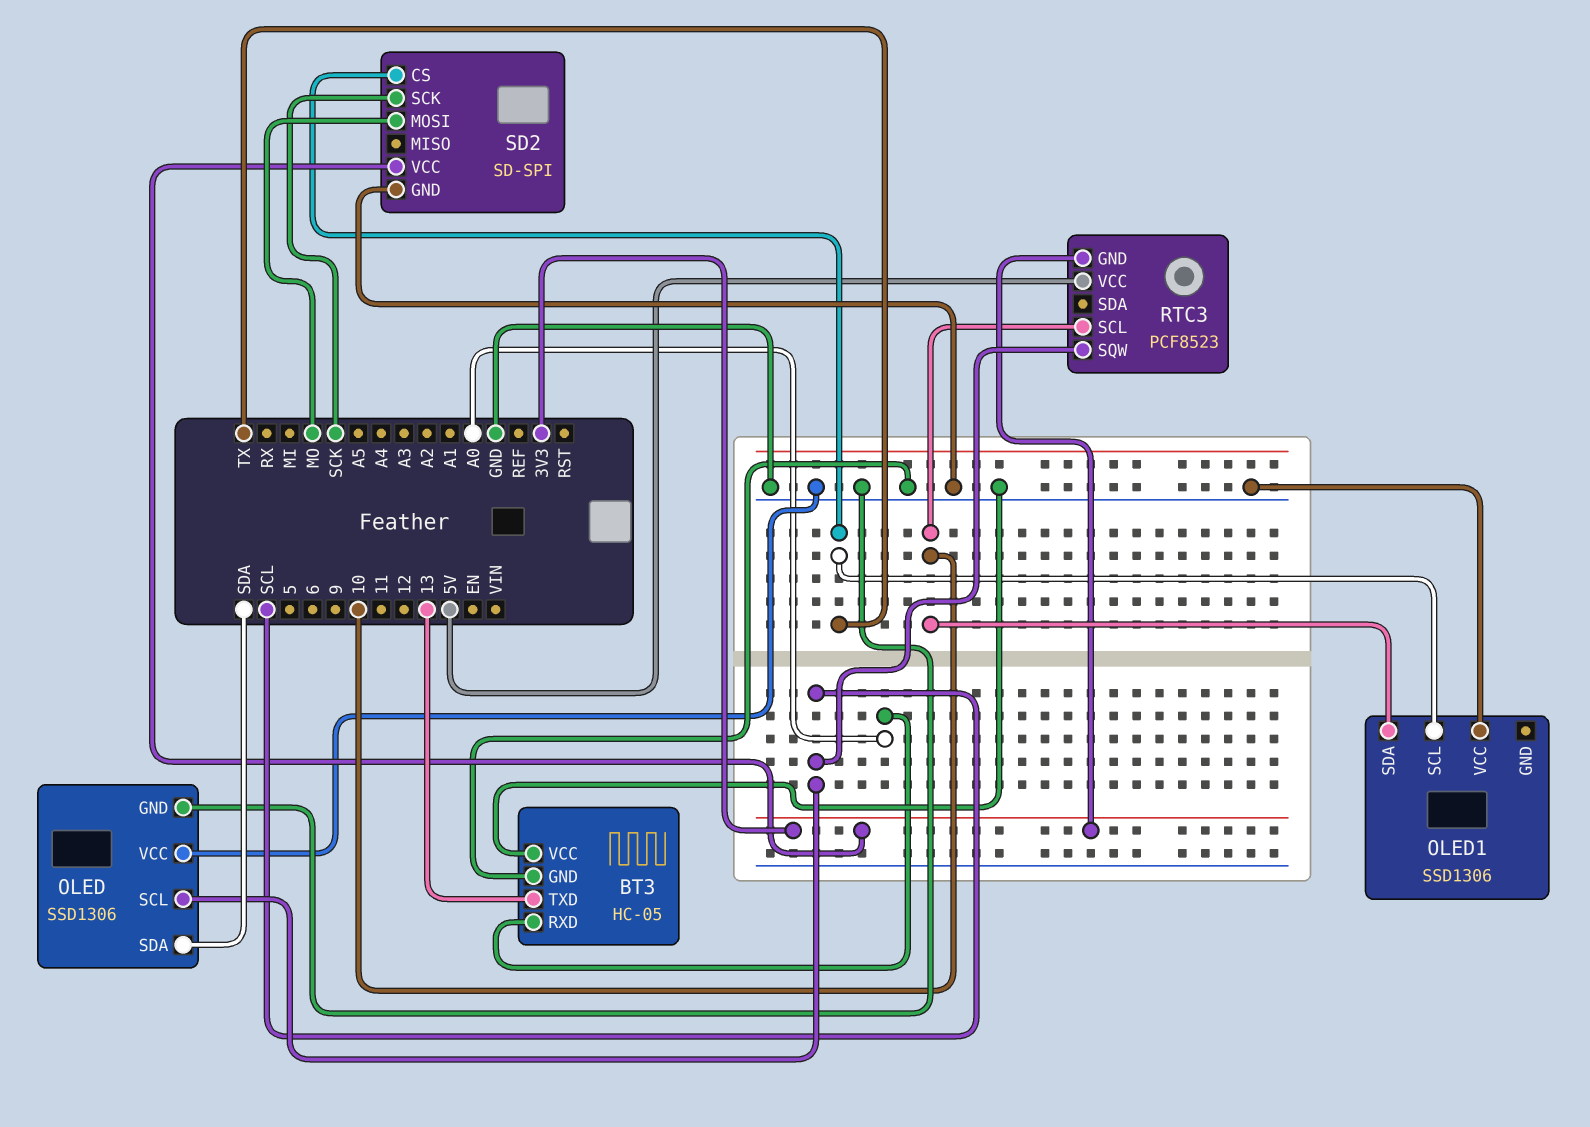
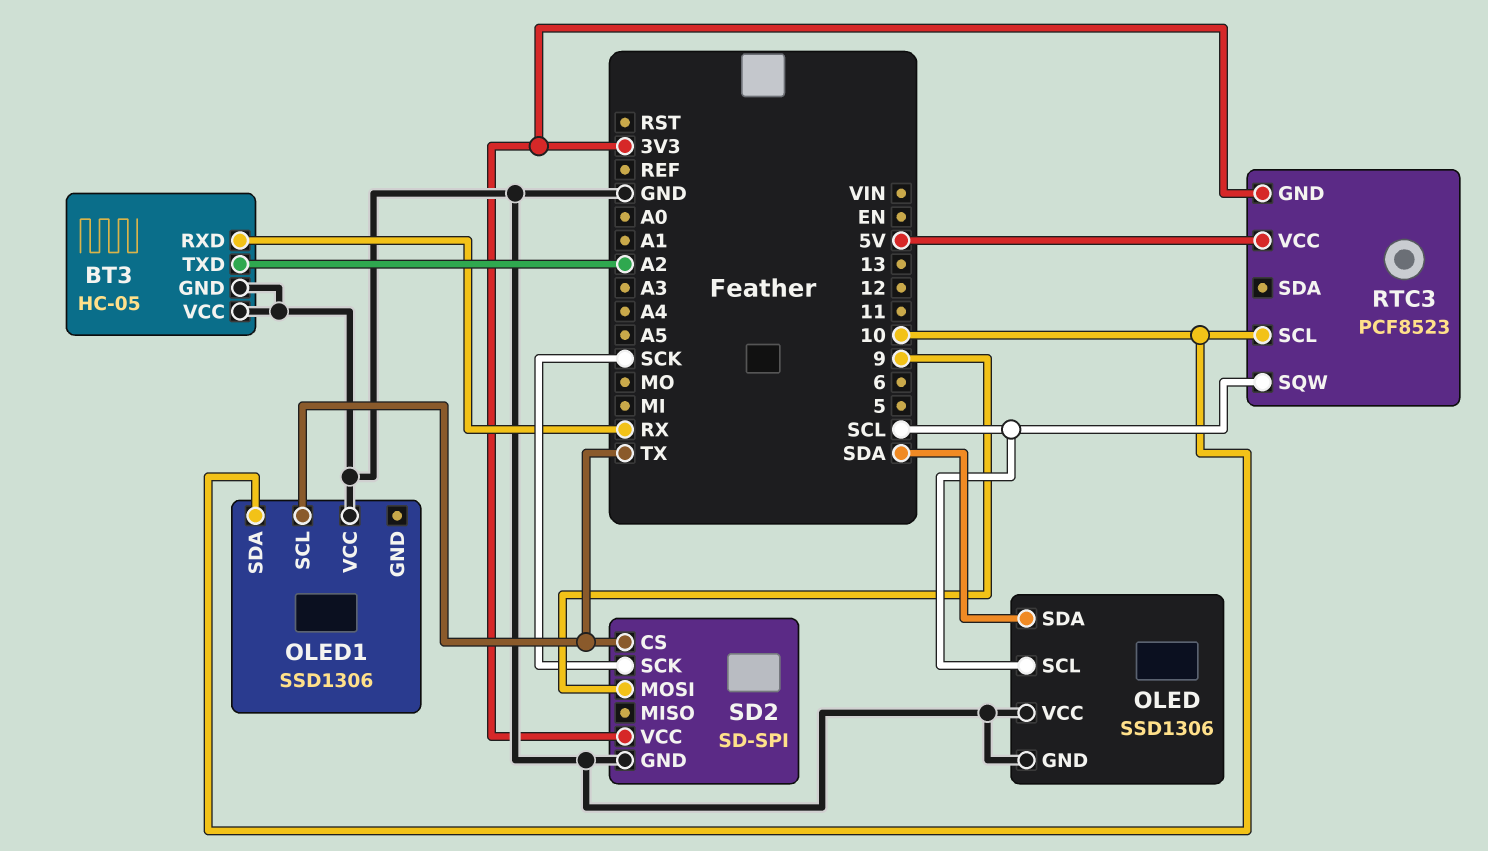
BT3 pin RXD: A0 -> RX
BT3 pin TXD: 13 -> A2
SD2 pin MOSI: MO -> 9

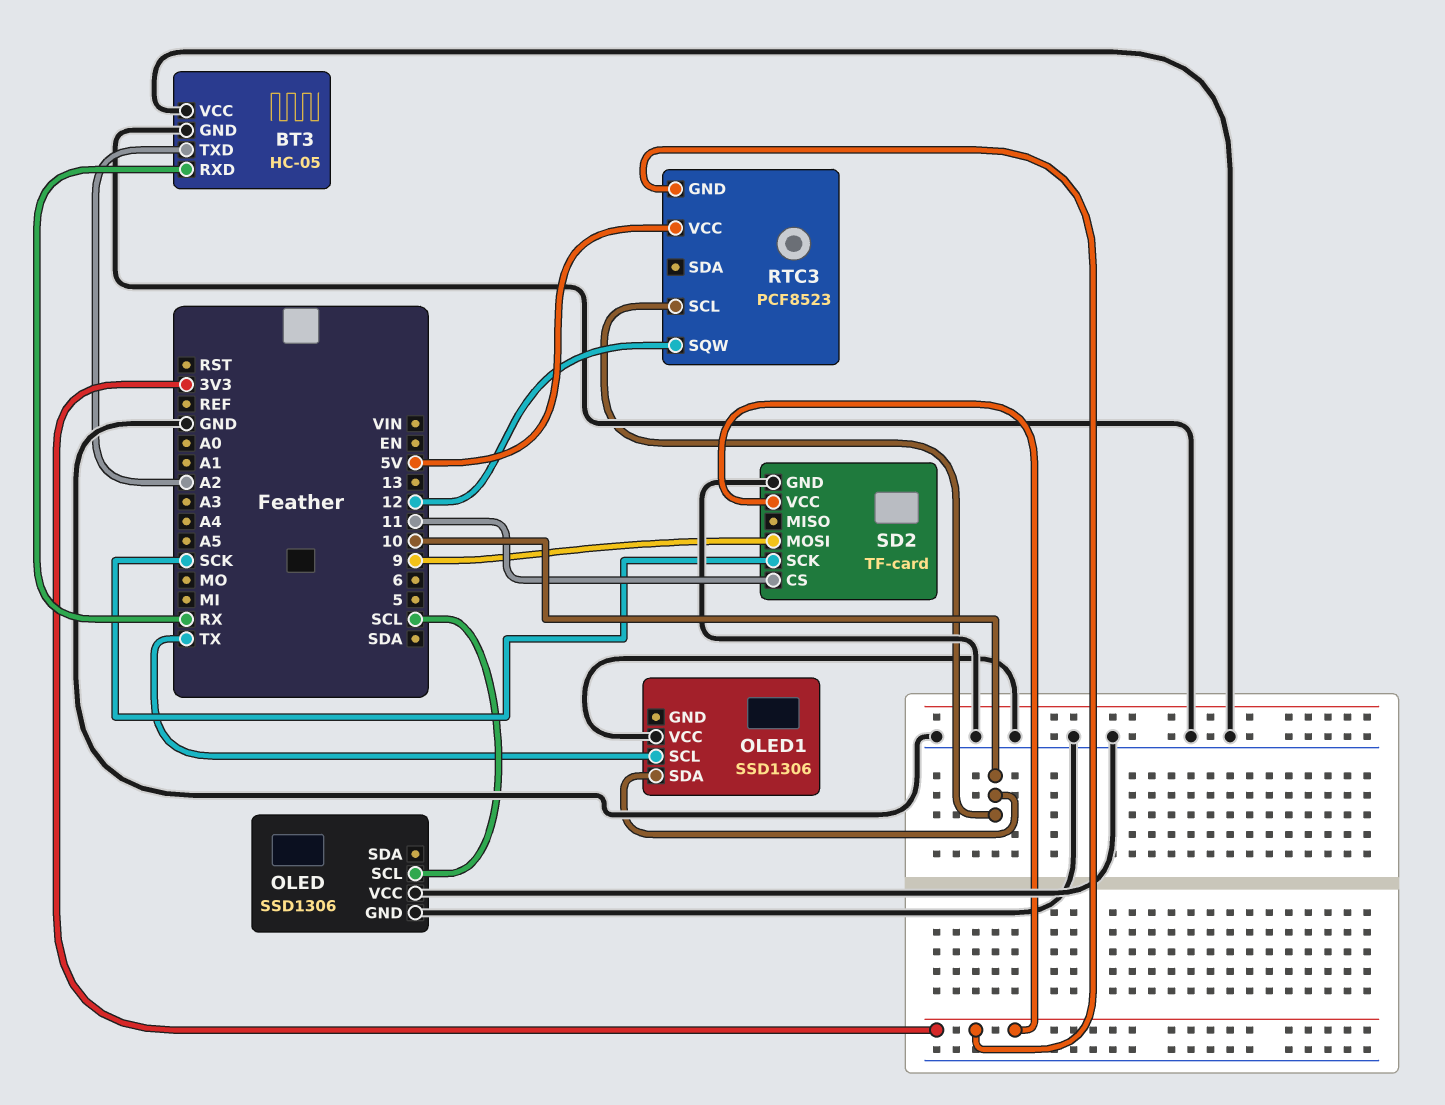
OLED pin SDA: SDA -> none
RTC3 pin SQW: SCL -> 12
SD2: SD-SPI -> TF-card
SD2 pin CS: TX -> 11

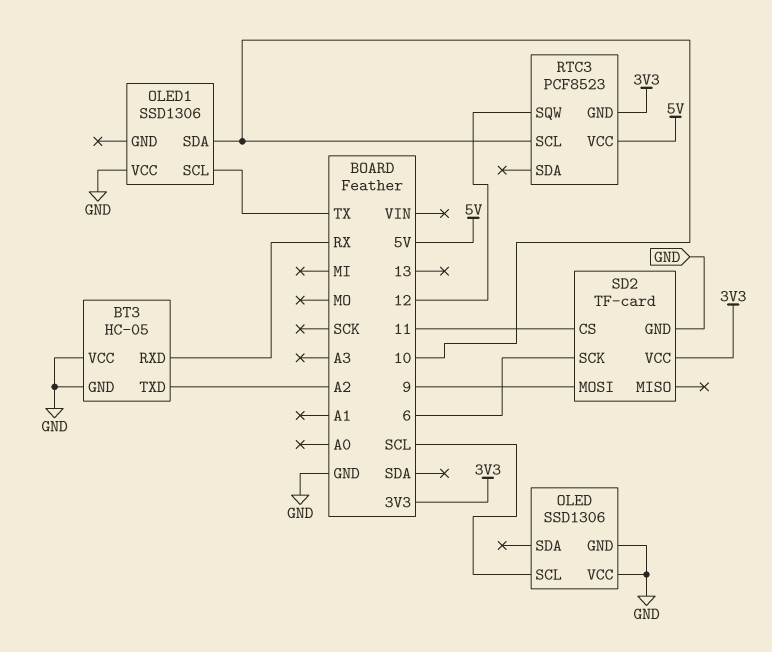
SD2 pin SCK: SCK -> 6

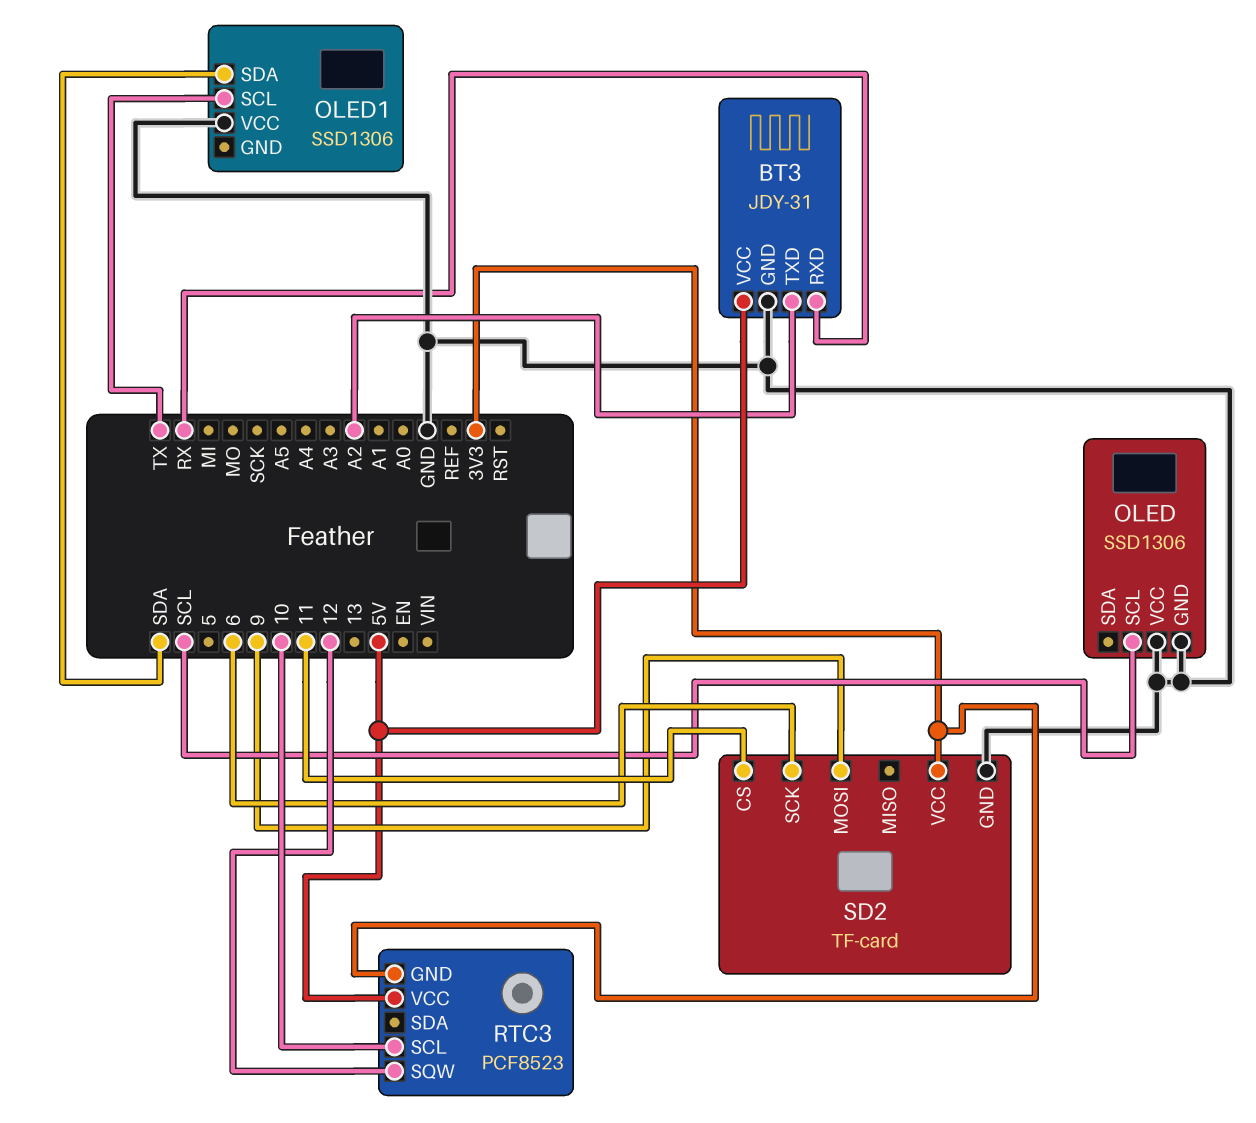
BT3: HC-05 -> JDY-31
BT3 pin VCC: GND -> 5V
OLED1 pin SDA: 10 -> SDA

